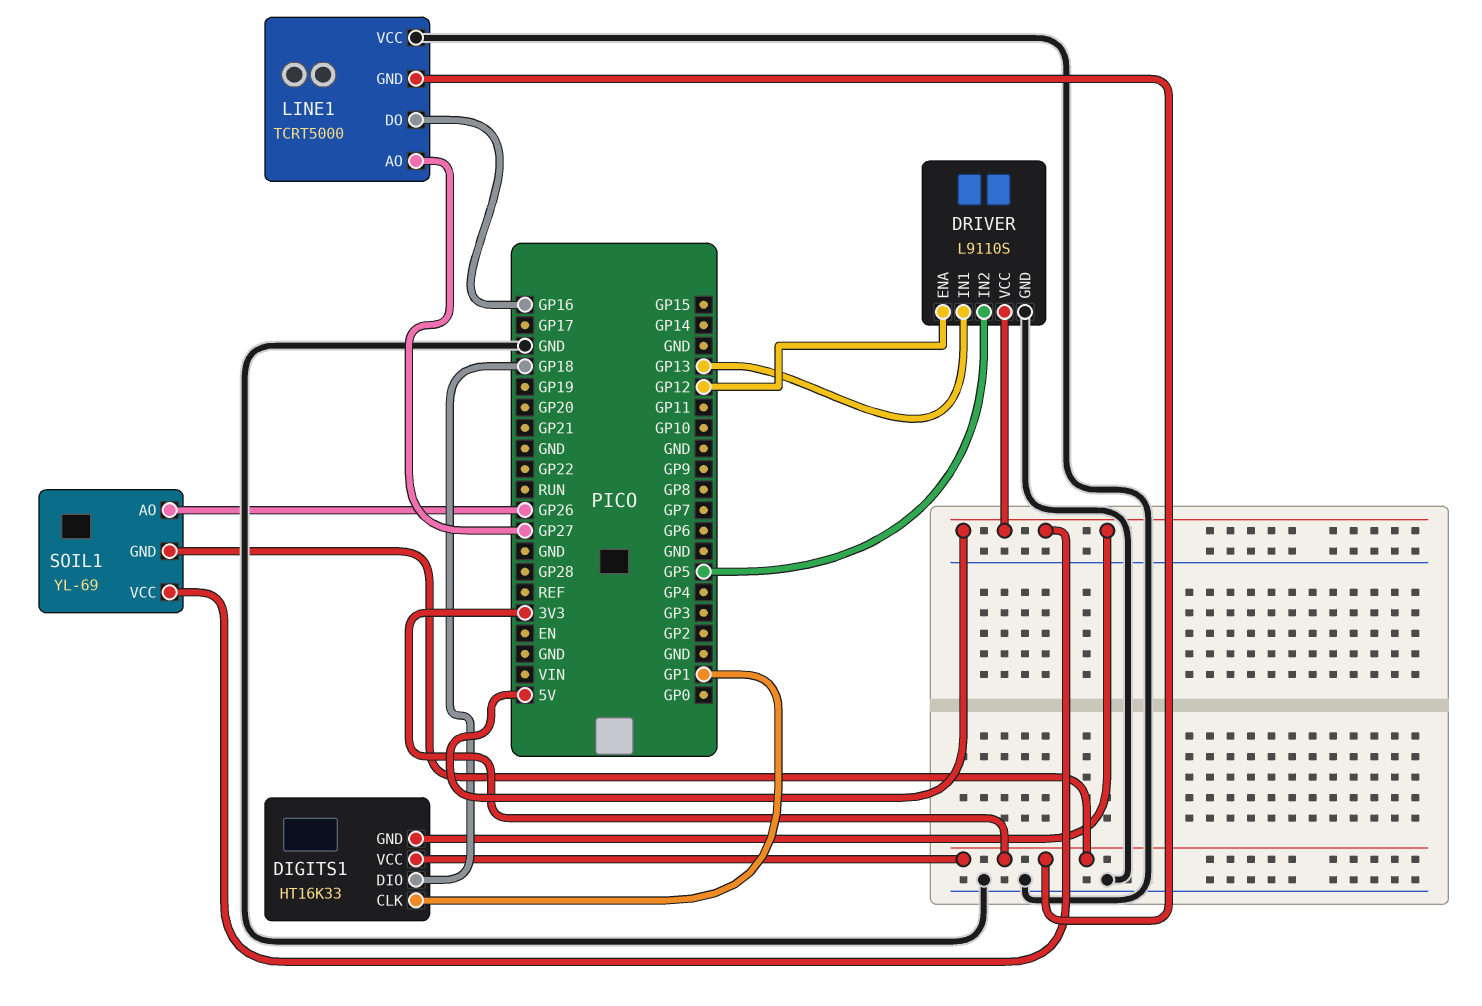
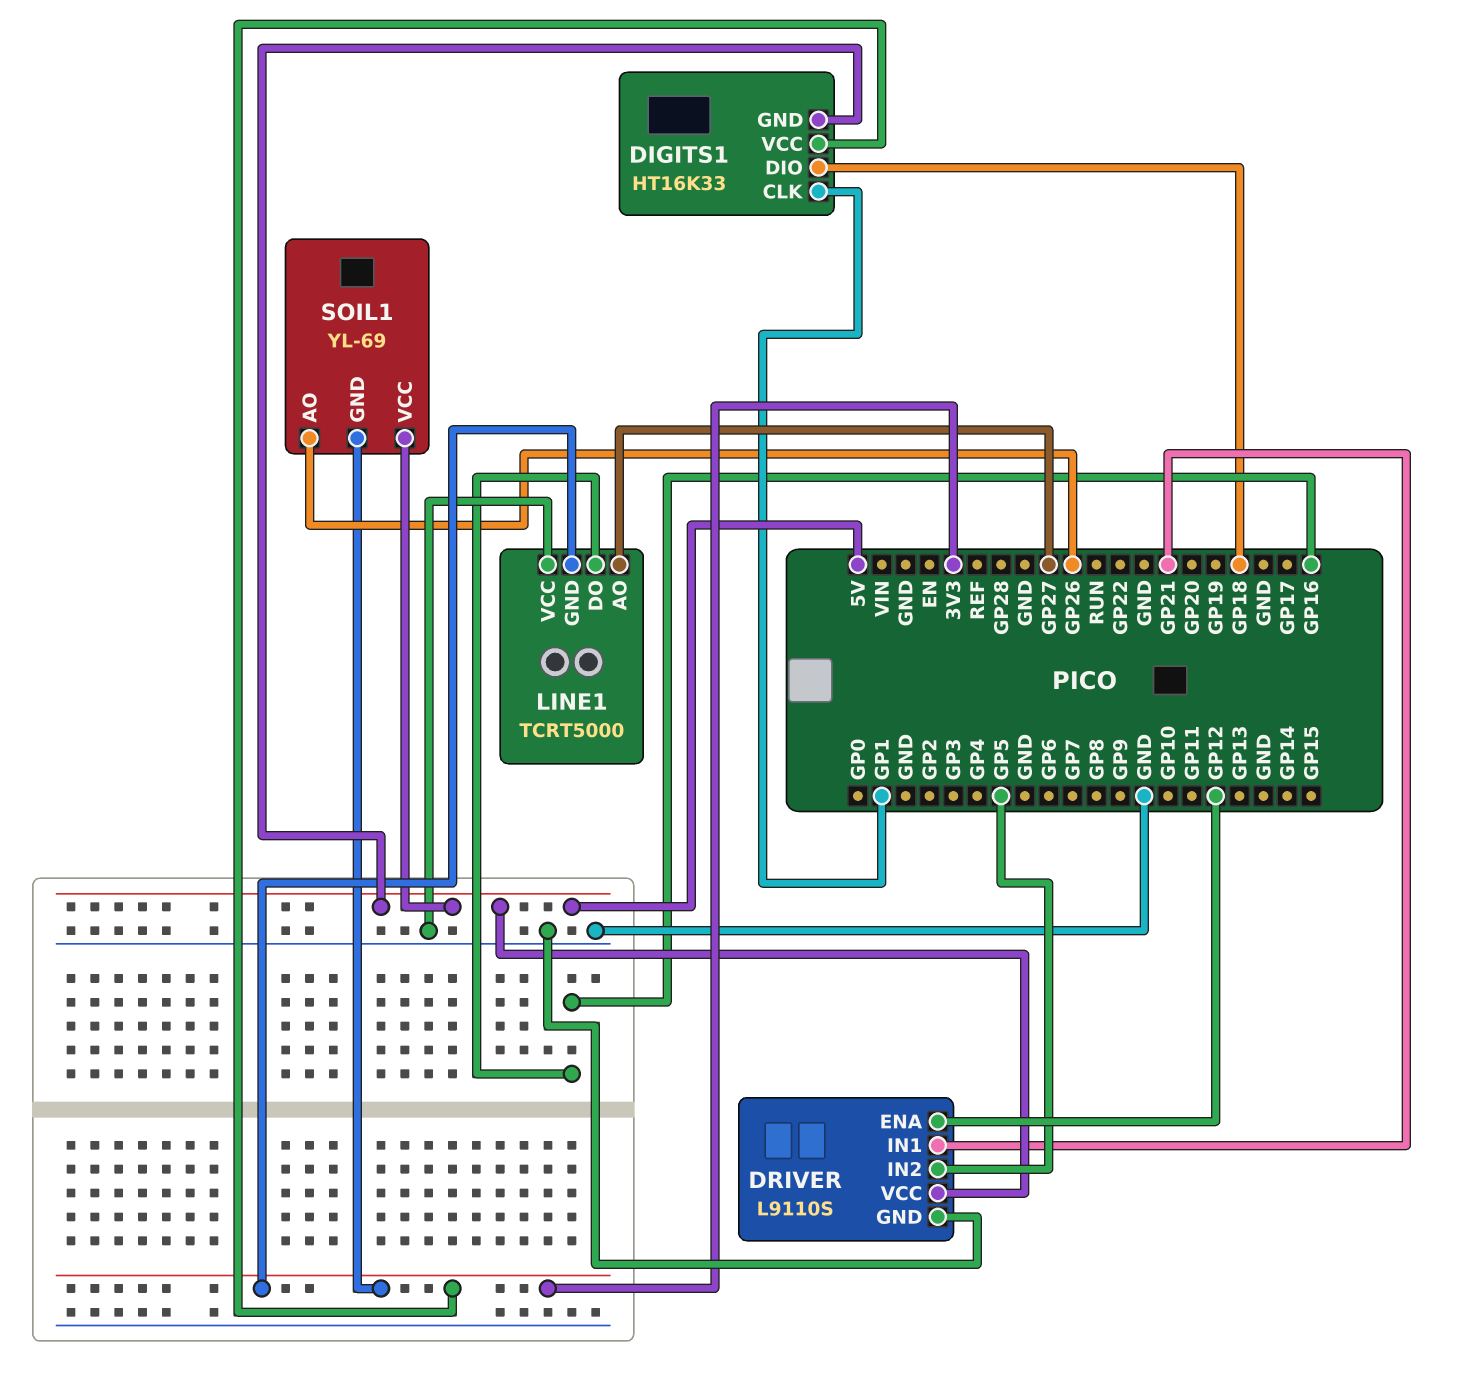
DRIVER pin IN1: GP13 -> GP21

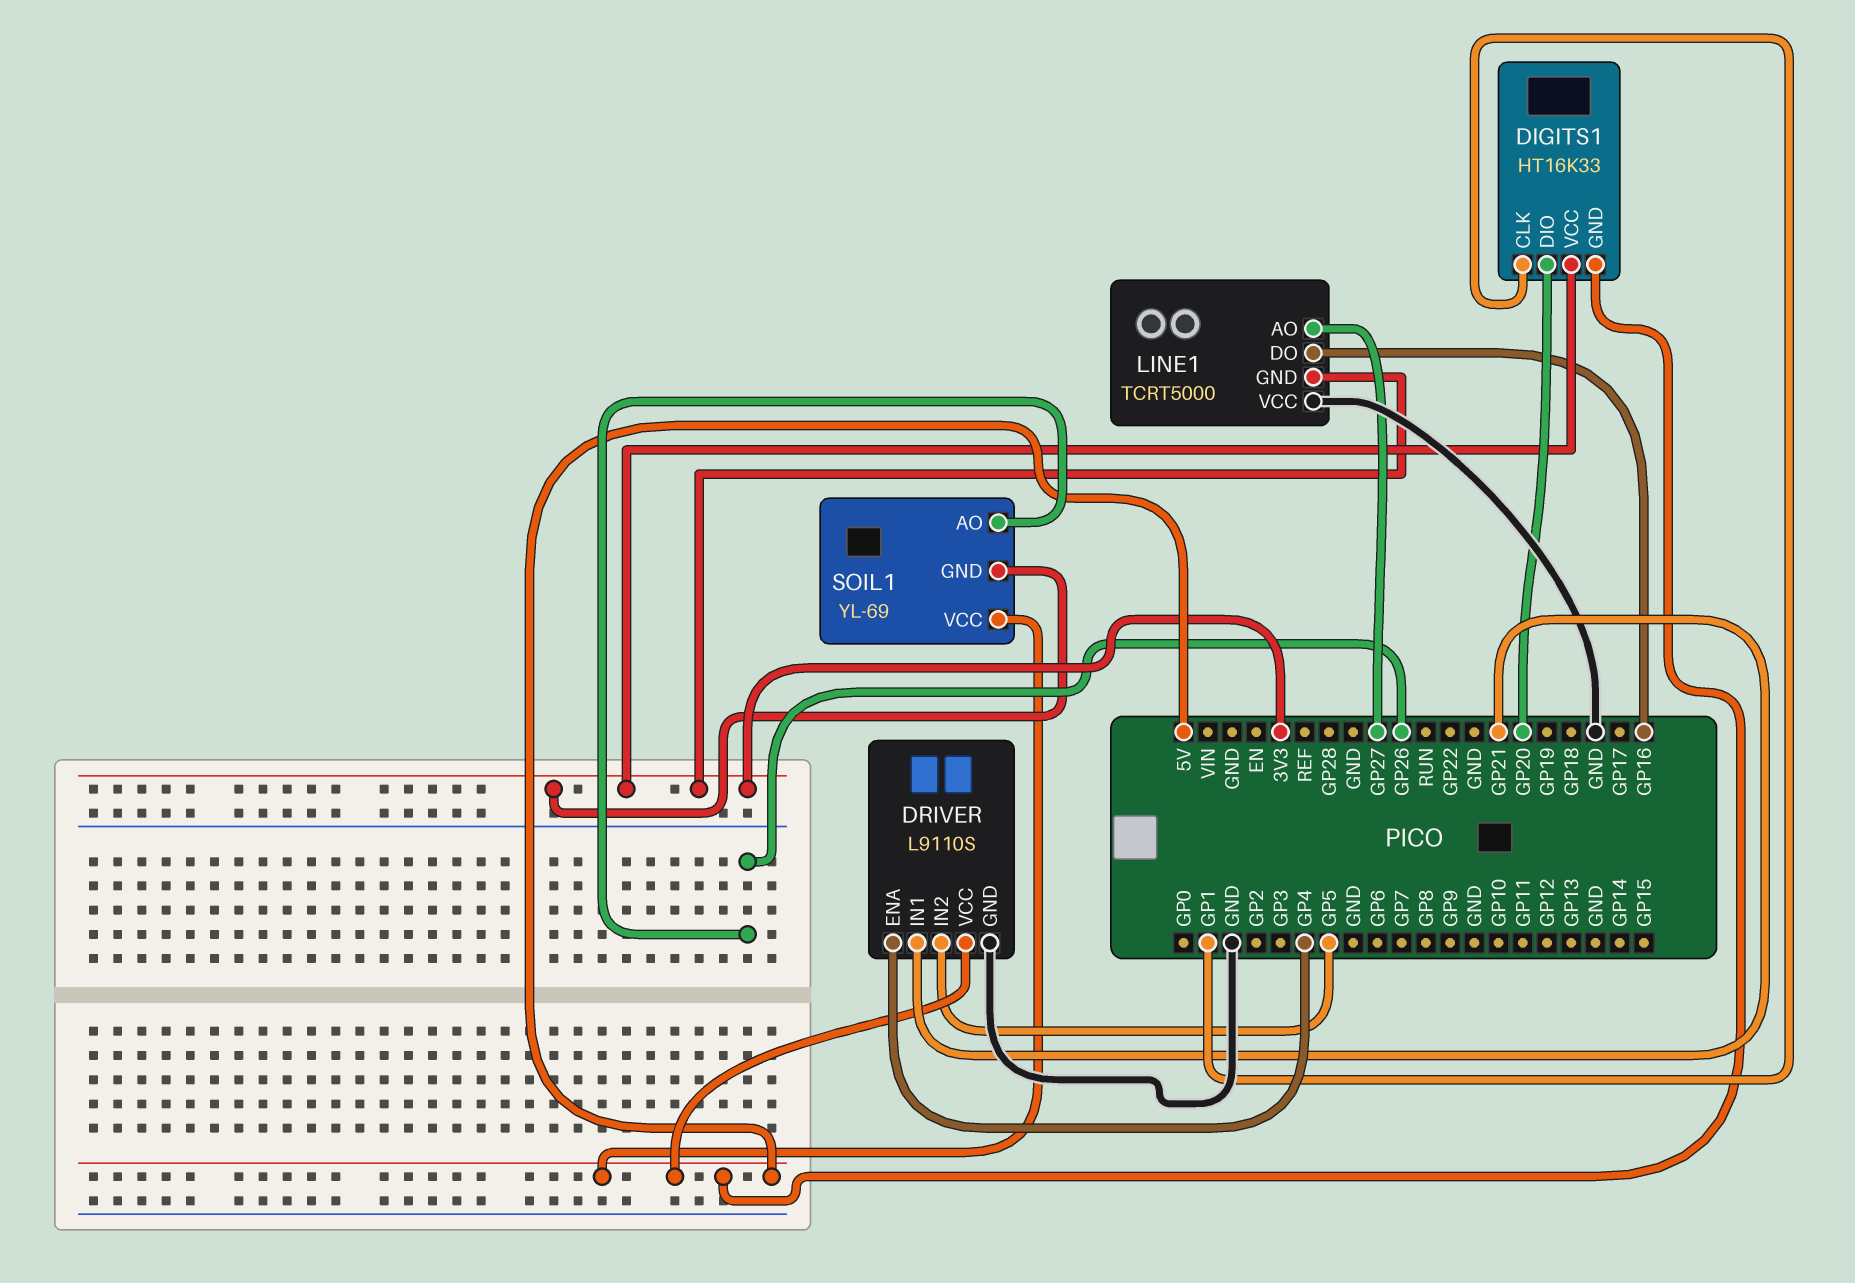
DIGITS1 pin DIO: GP18 -> GP20
DRIVER pin ENA: GP12 -> GP4

